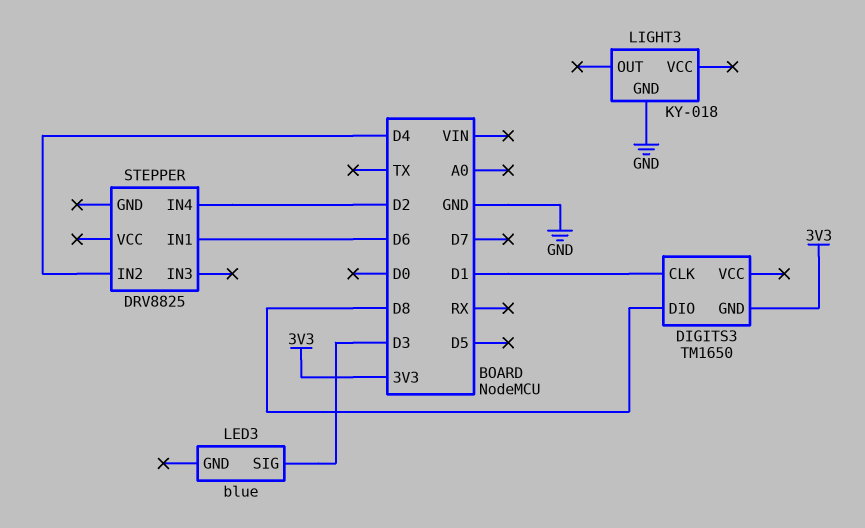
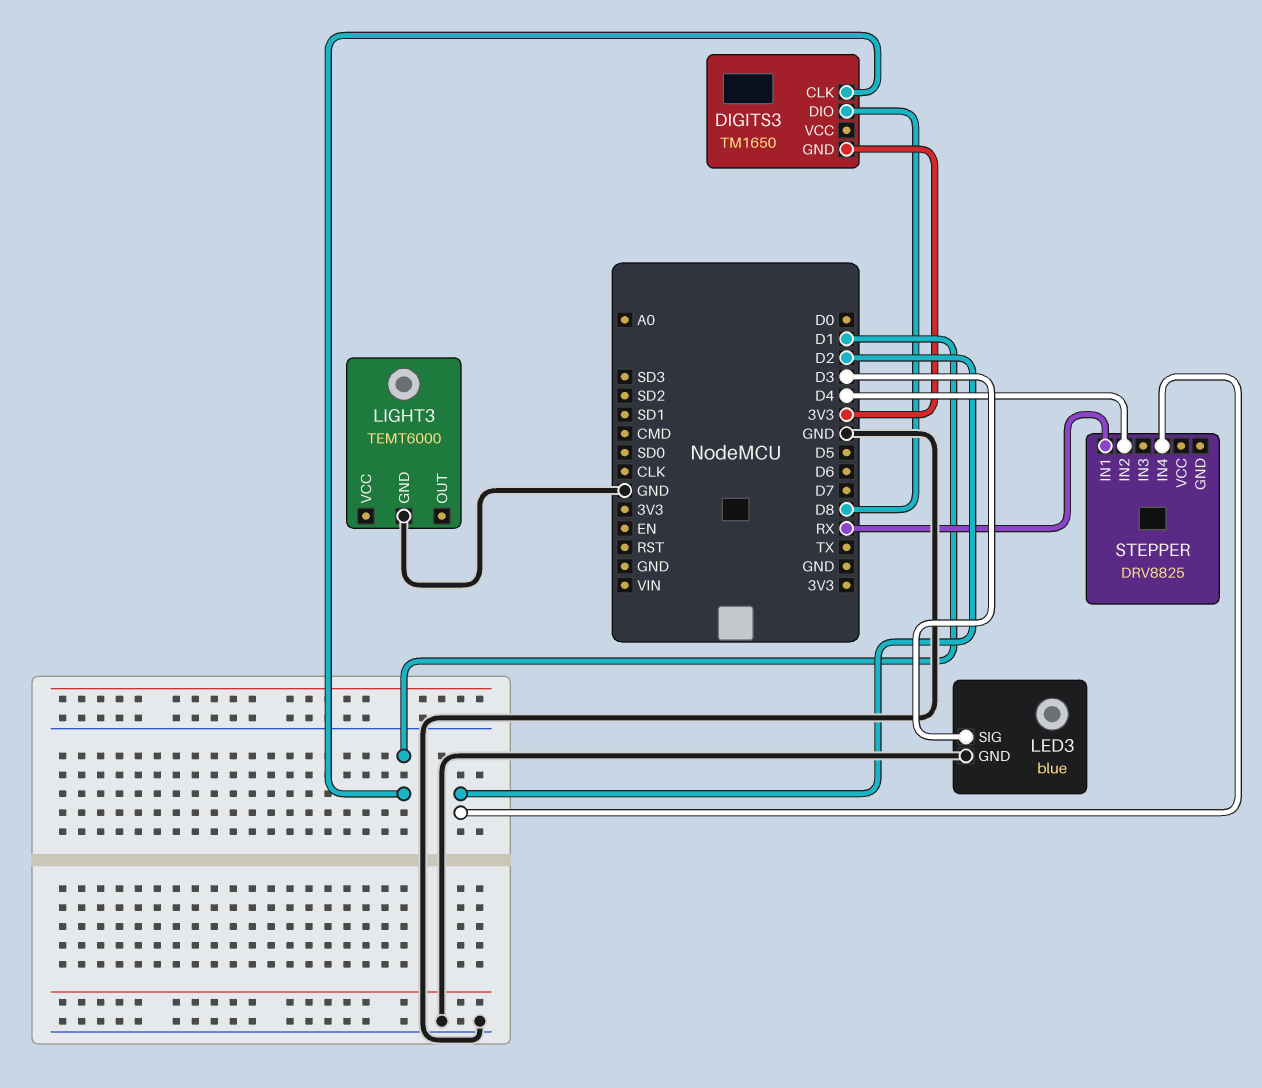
LED3 pin GND: none -> GND
LIGHT3: KY-018 -> TEMT6000
STEPPER pin IN1: D6 -> RX

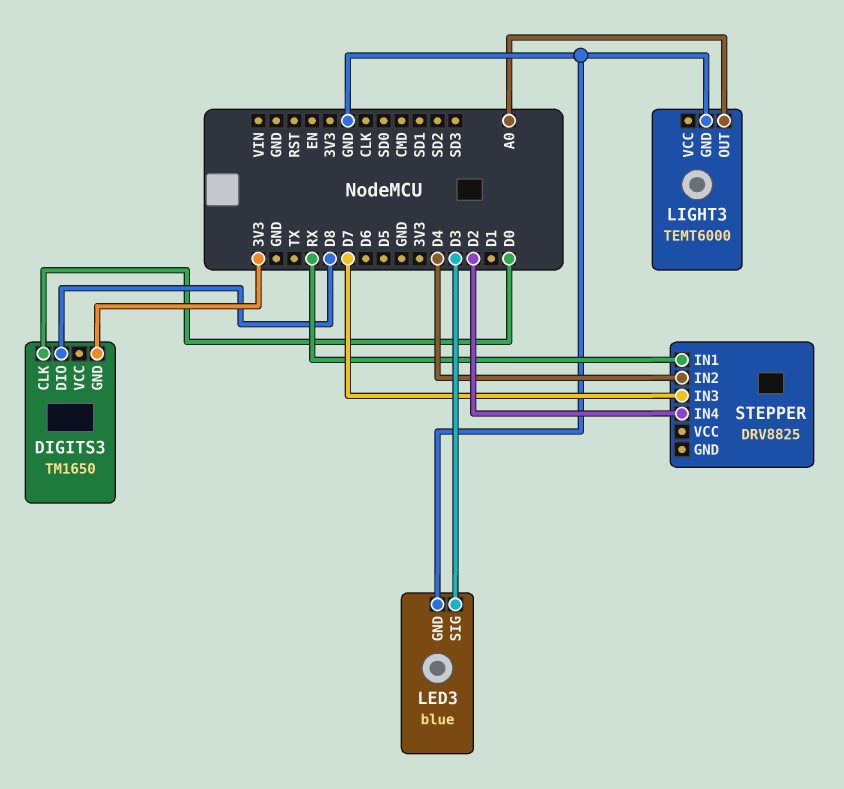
DIGITS3 pin CLK: D1 -> D0
LIGHT3 pin OUT: none -> A0
STEPPER pin IN3: none -> D7

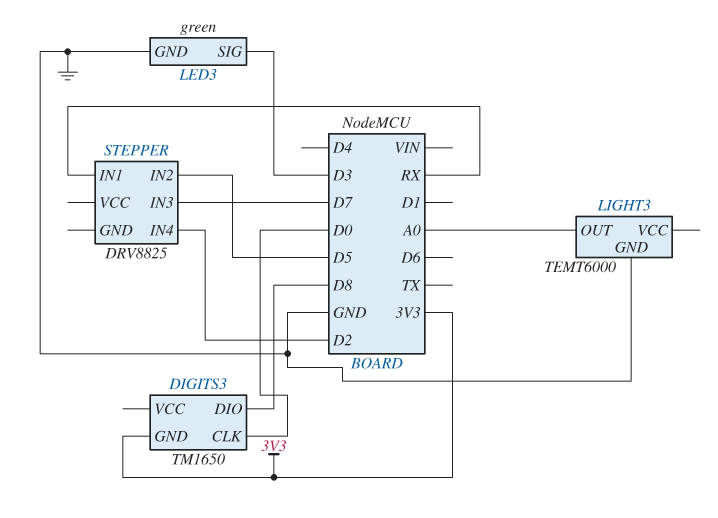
LED3: blue -> green
STEPPER pin IN2: D4 -> D5

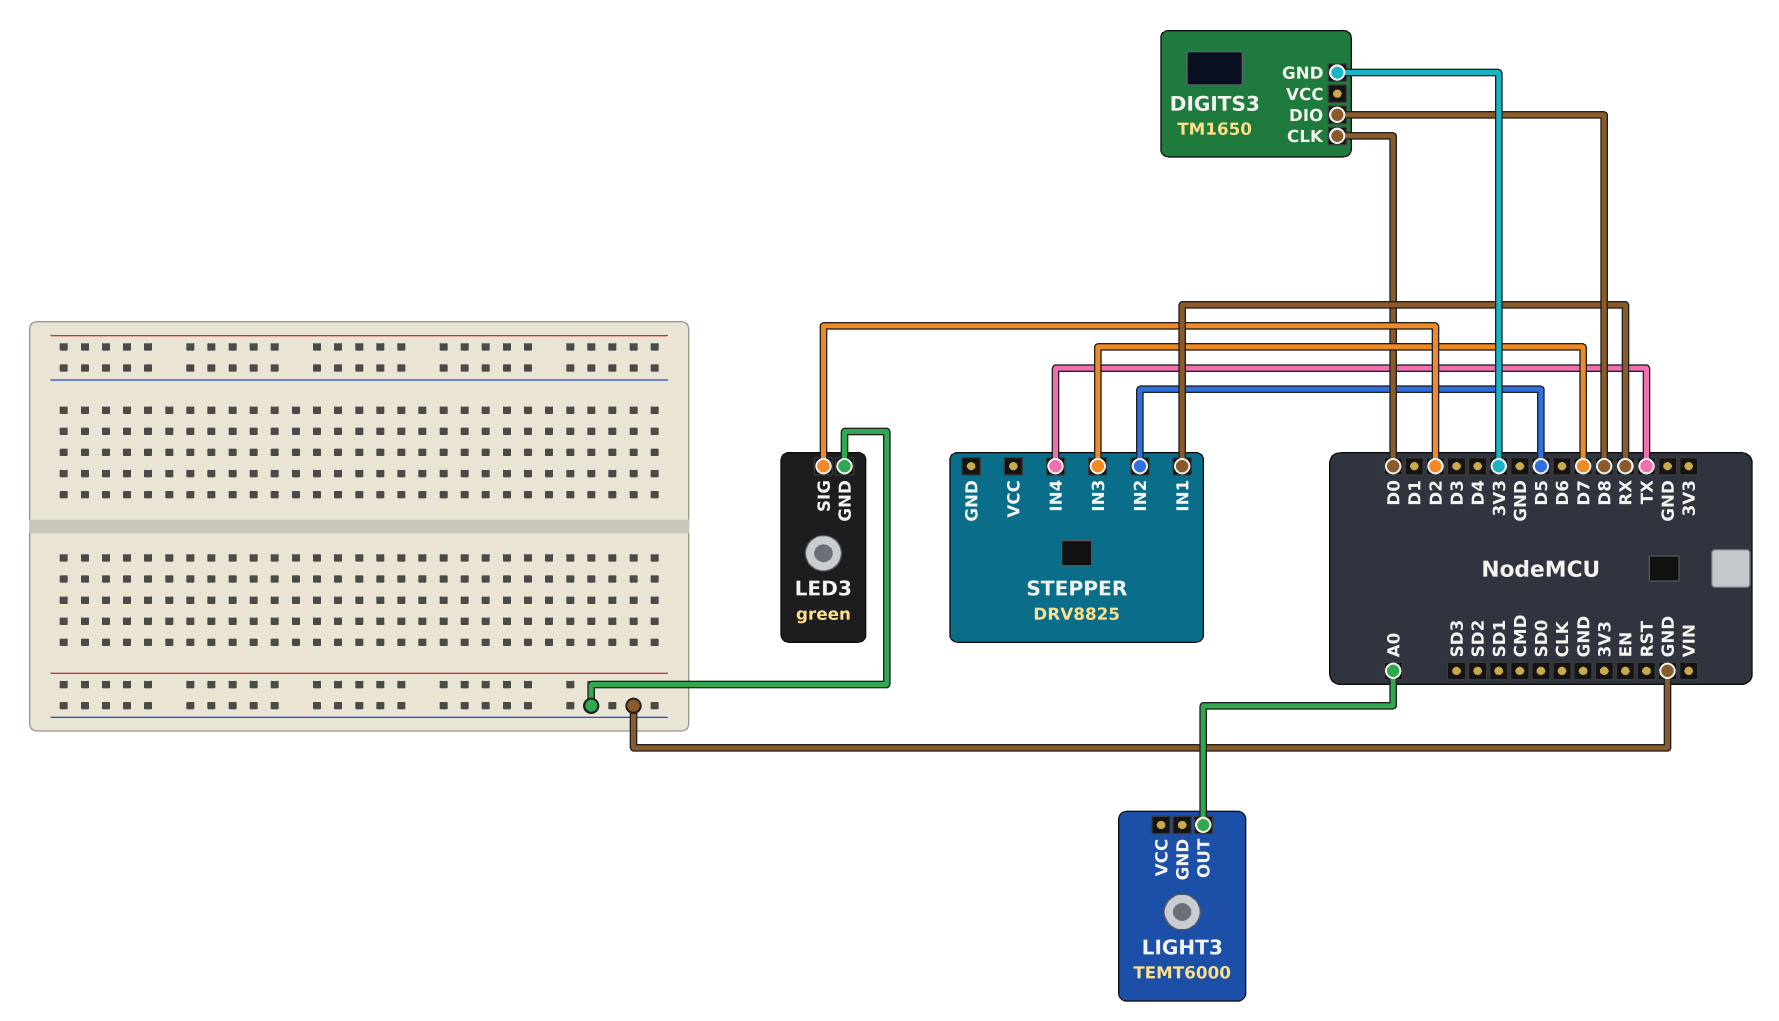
LED3 pin SIG: D3 -> D2
LIGHT3 pin GND: GND -> none
STEPPER pin IN4: D2 -> TX

